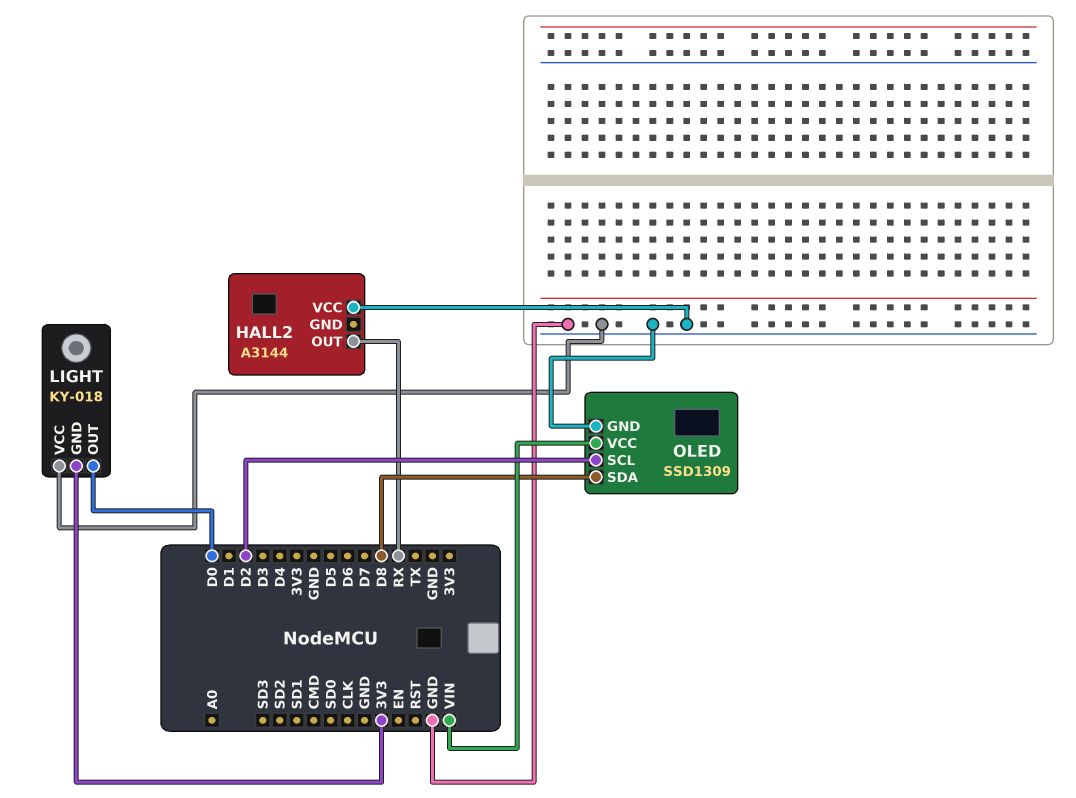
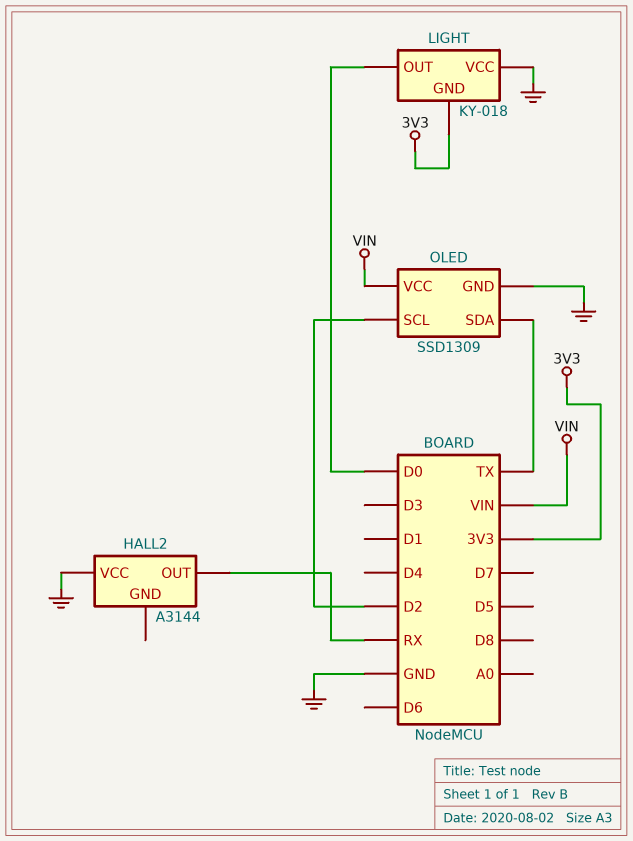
OLED pin SDA: D8 -> TX

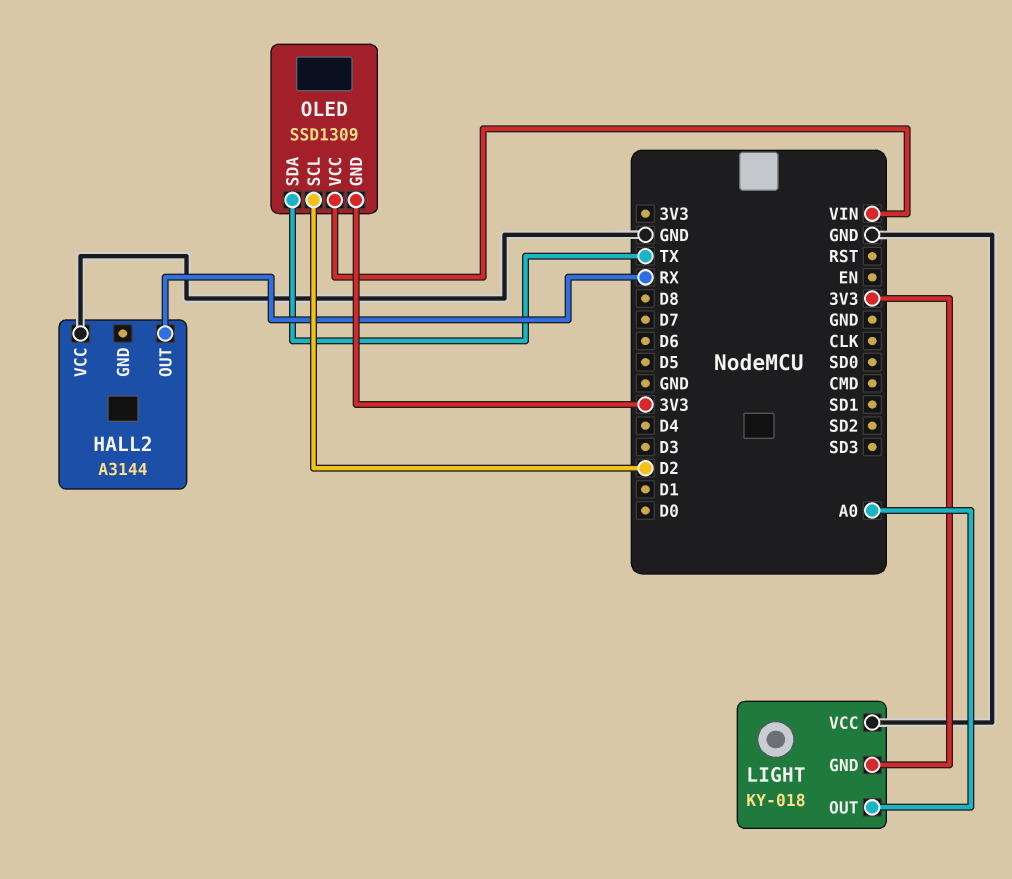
LIGHT pin OUT: D0 -> A0
OLED pin GND: GND -> 3V3

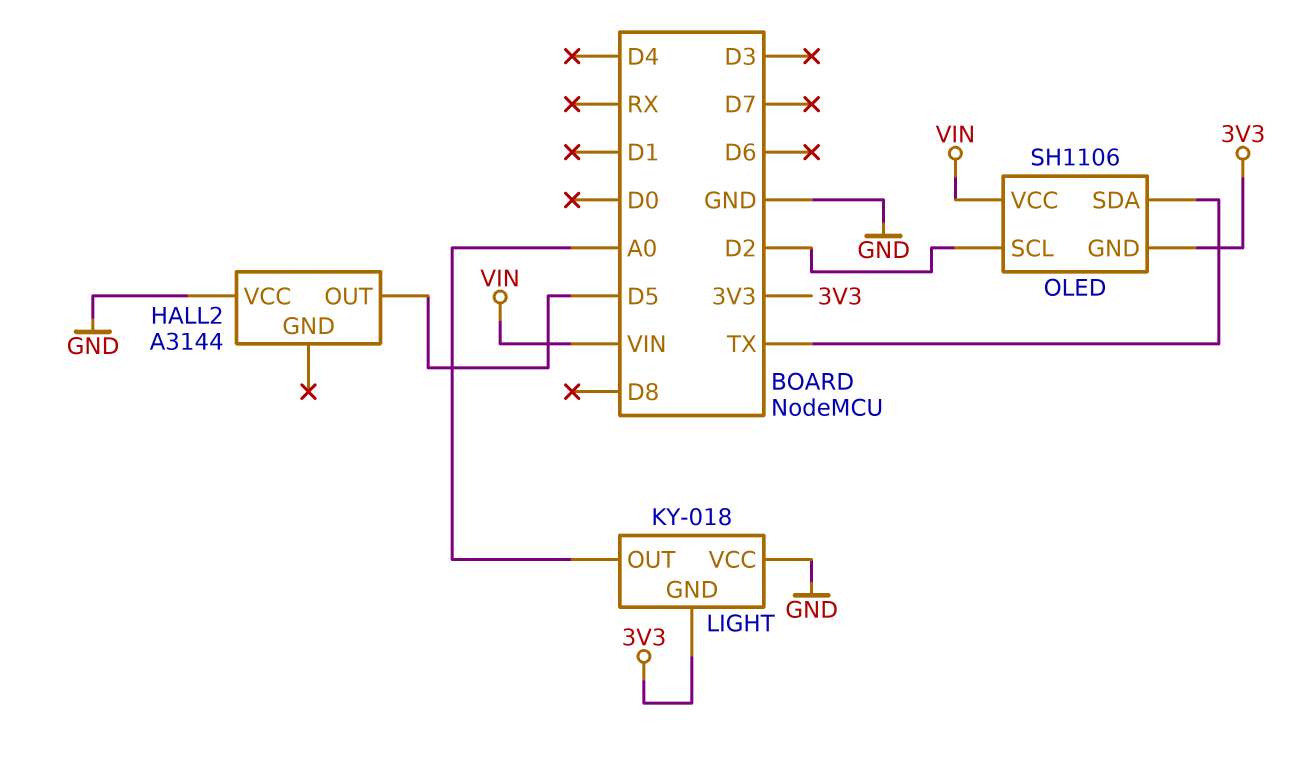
HALL2 pin OUT: RX -> D5
OLED: SSD1309 -> SH1106

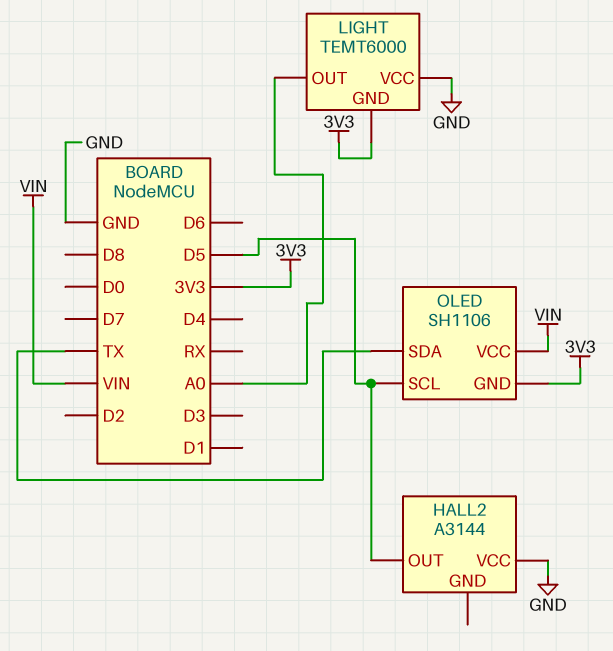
LIGHT: KY-018 -> TEMT6000
OLED pin SCL: D2 -> D5

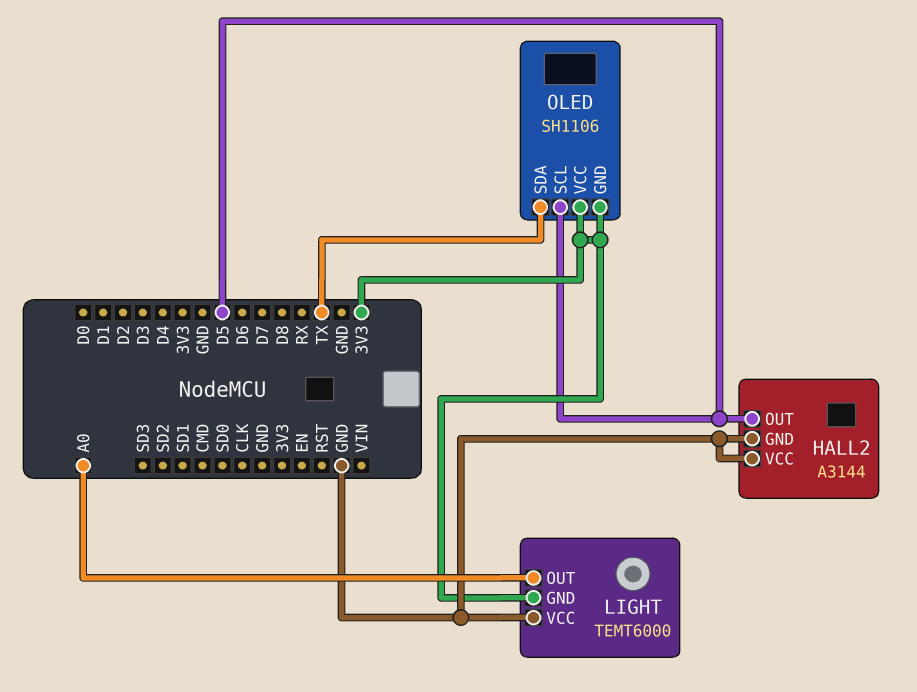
HALL2 pin GND: none -> GND
OLED pin VCC: VIN -> 3V3

